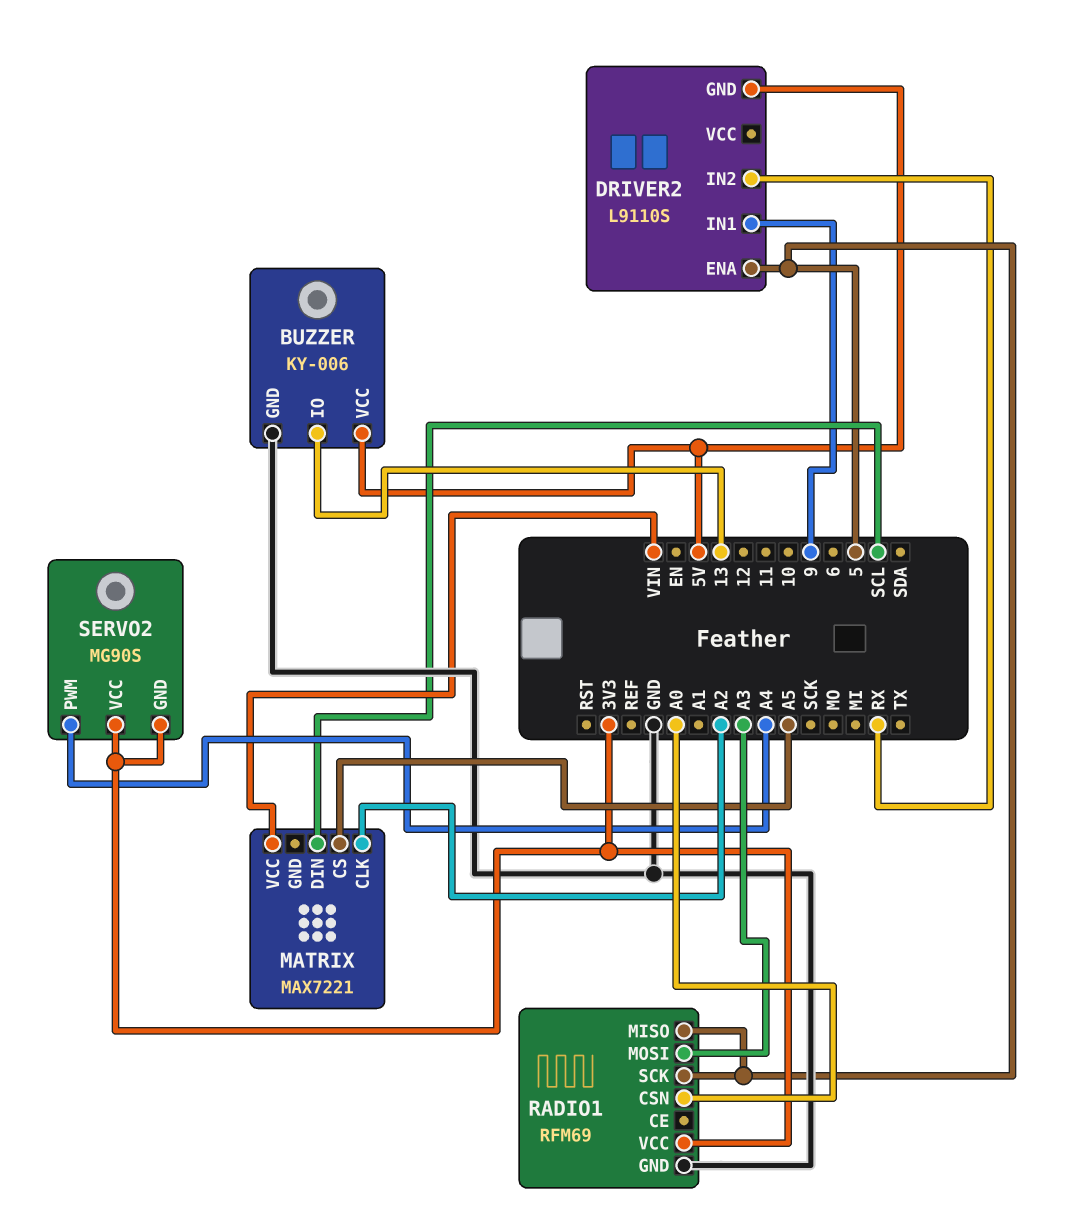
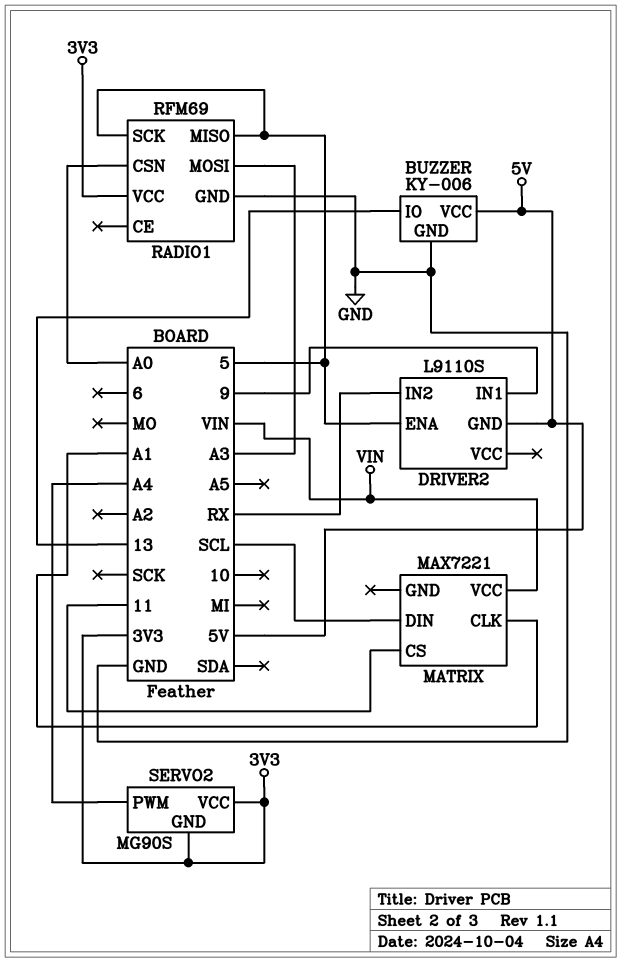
MATRIX pin CLK: A2 -> A1
MATRIX pin CS: A5 -> 11

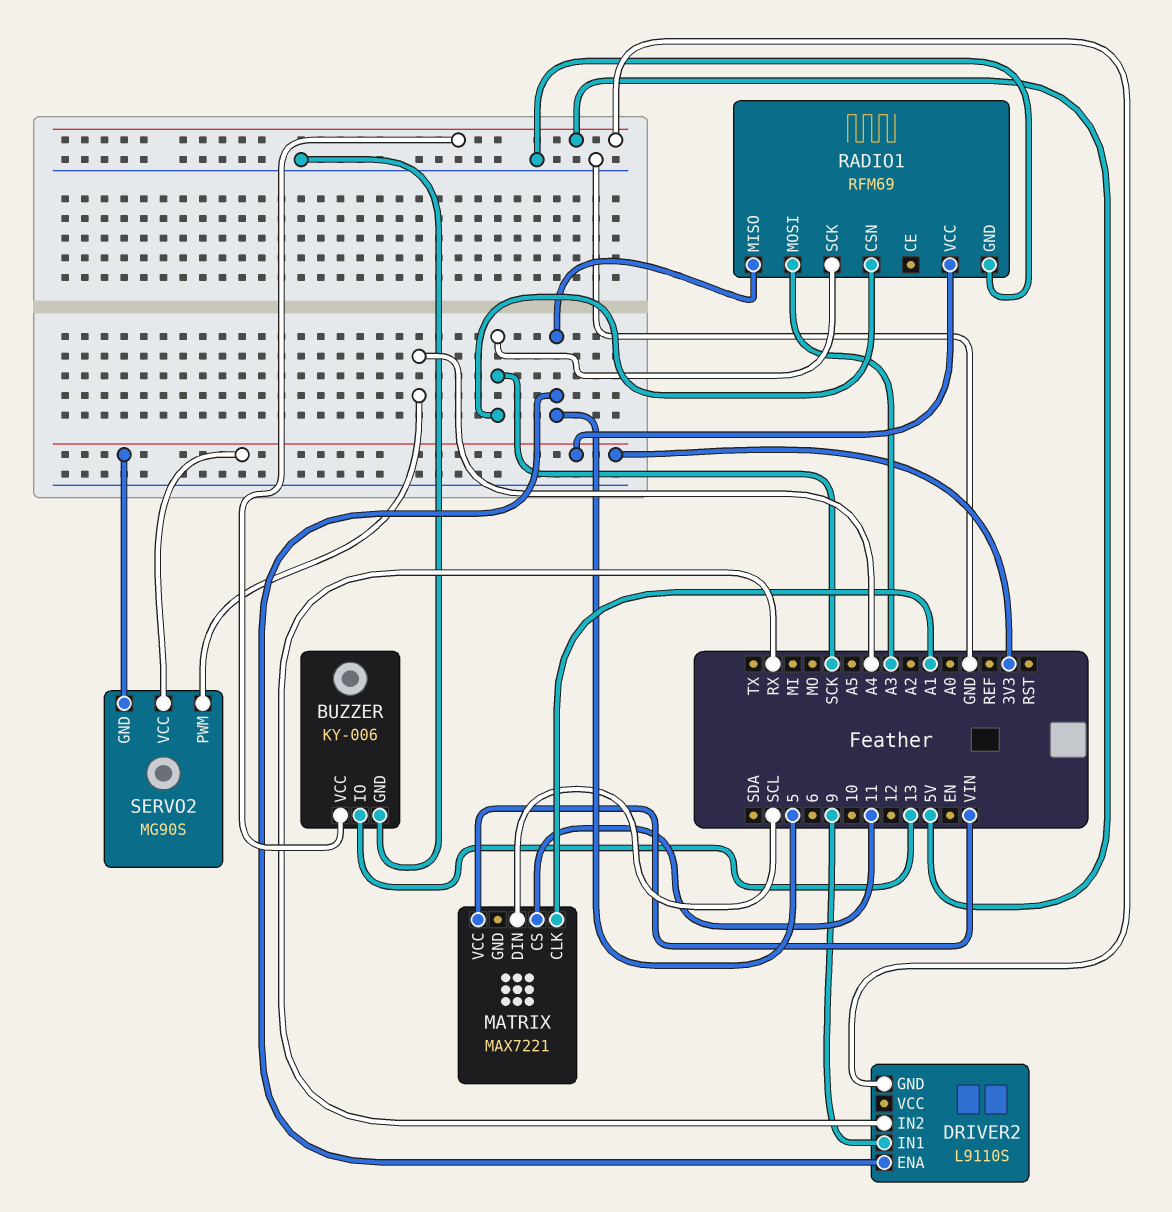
RADIO1 pin CSN: A0 -> SCK
RADIO1 pin SCK: 5 -> SCK

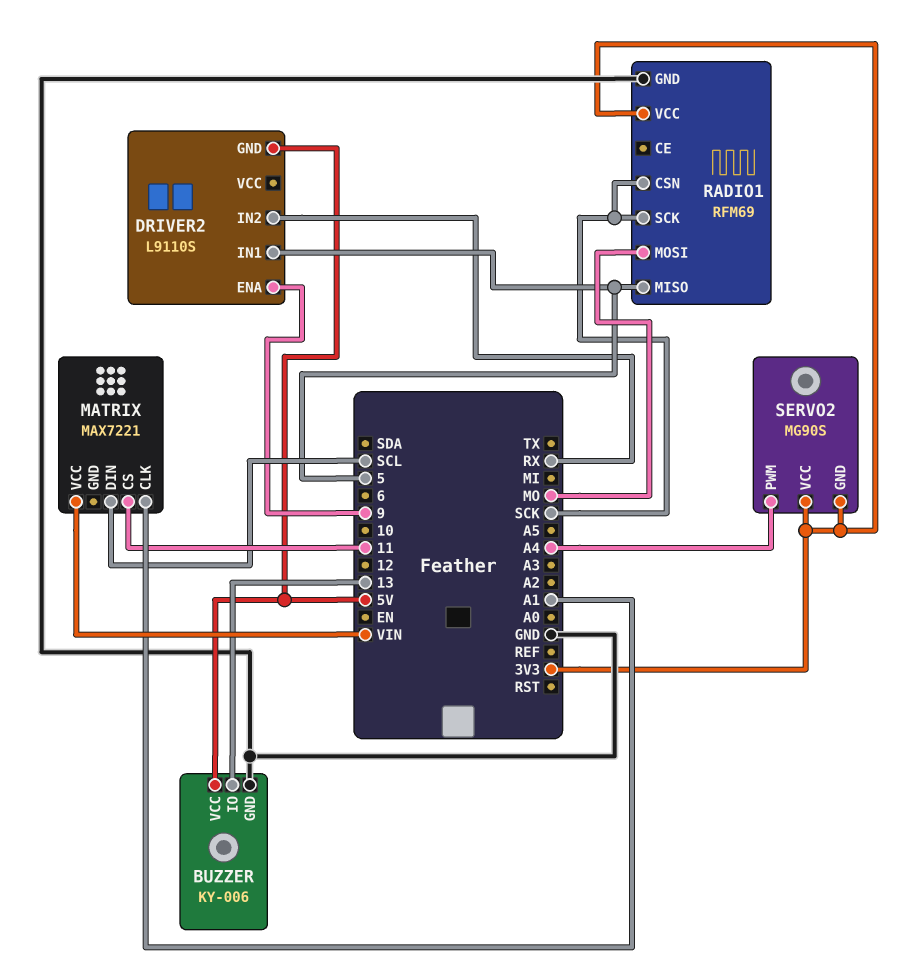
DRIVER2 pin ENA: 5 -> 9
DRIVER2 pin IN1: 9 -> 5
RADIO1 pin MOSI: A3 -> MO

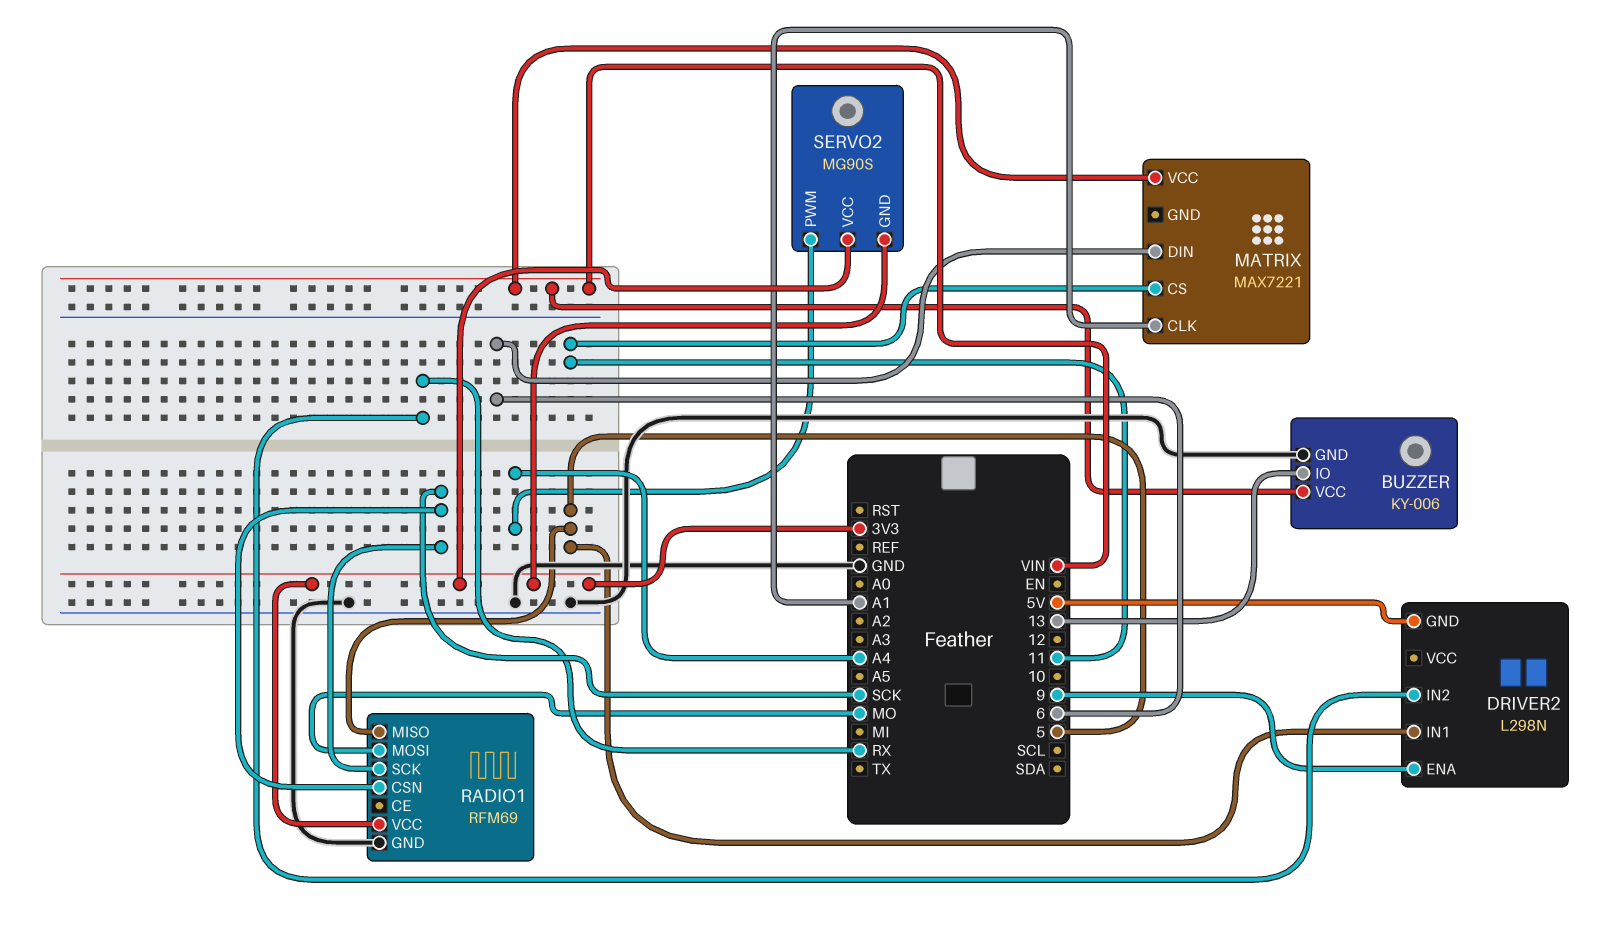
BUZZER pin VCC: 5V -> VIN
DRIVER2: L9110S -> L298N
MATRIX pin DIN: SCL -> 6

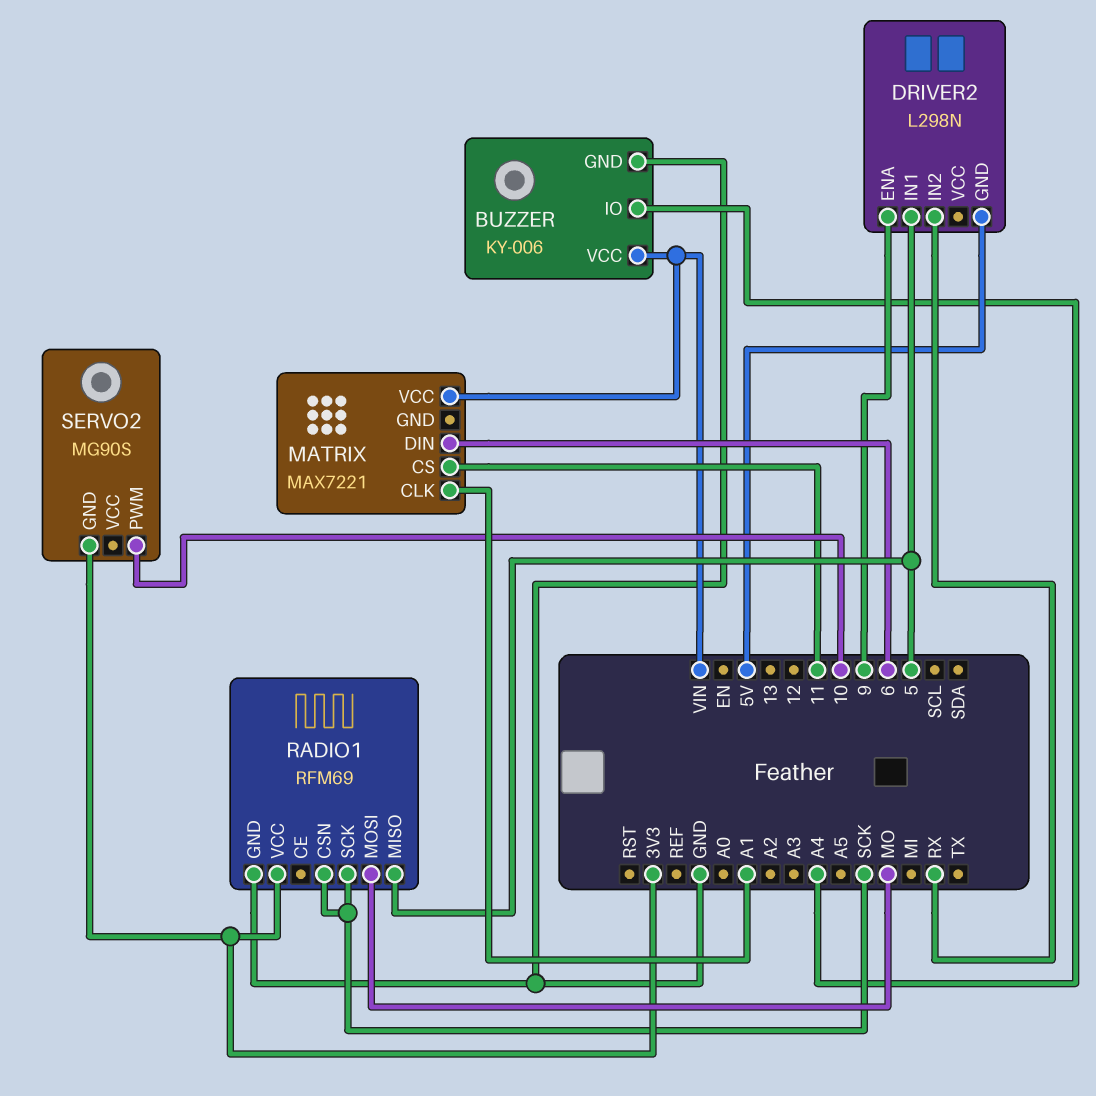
BUZZER pin IO: 13 -> A4
SERVO2 pin PWM: A4 -> 10
SERVO2 pin VCC: 3V3 -> none

